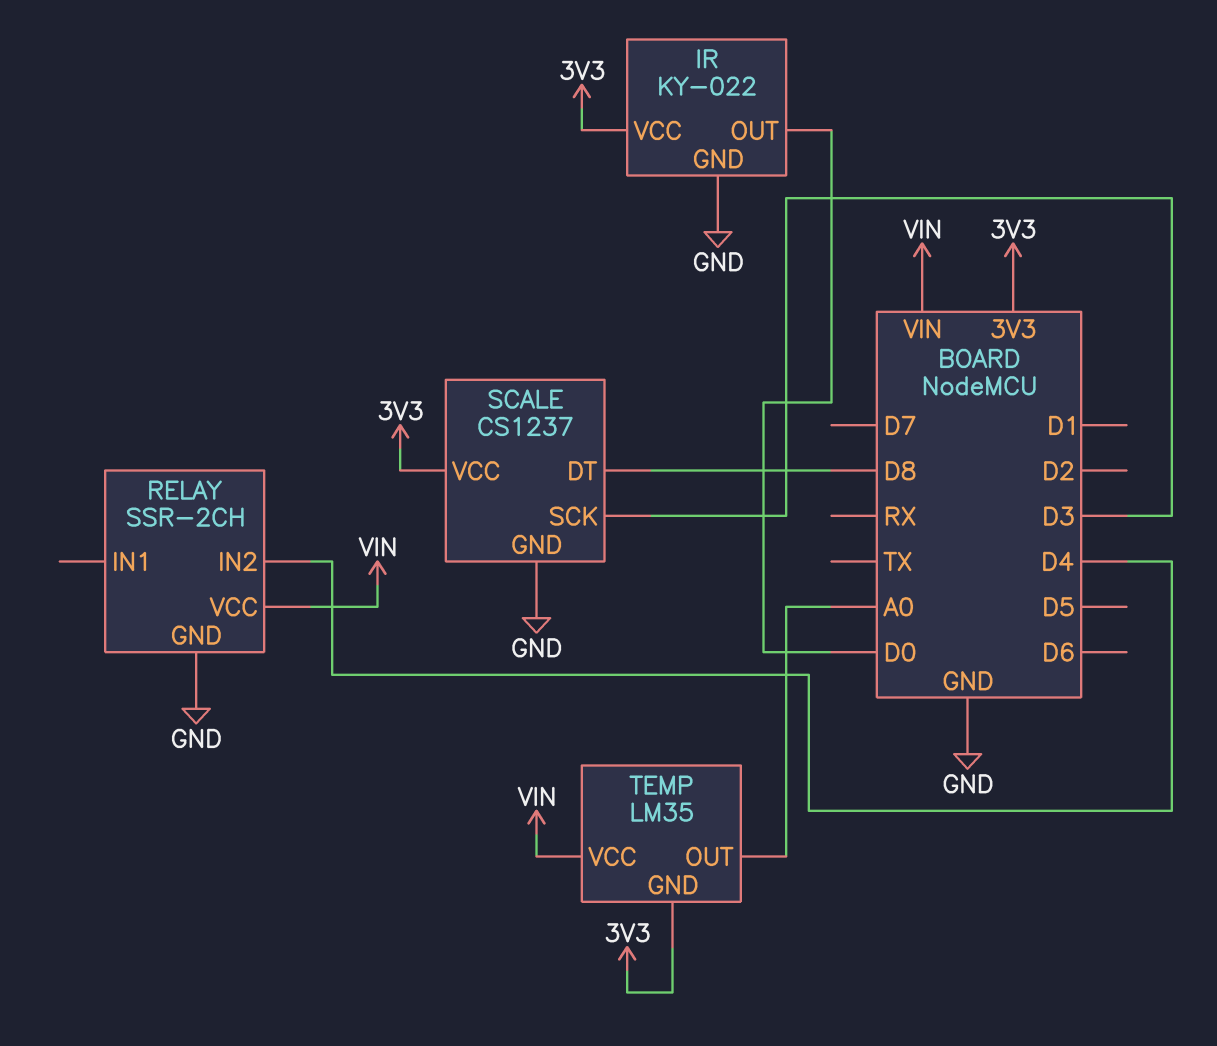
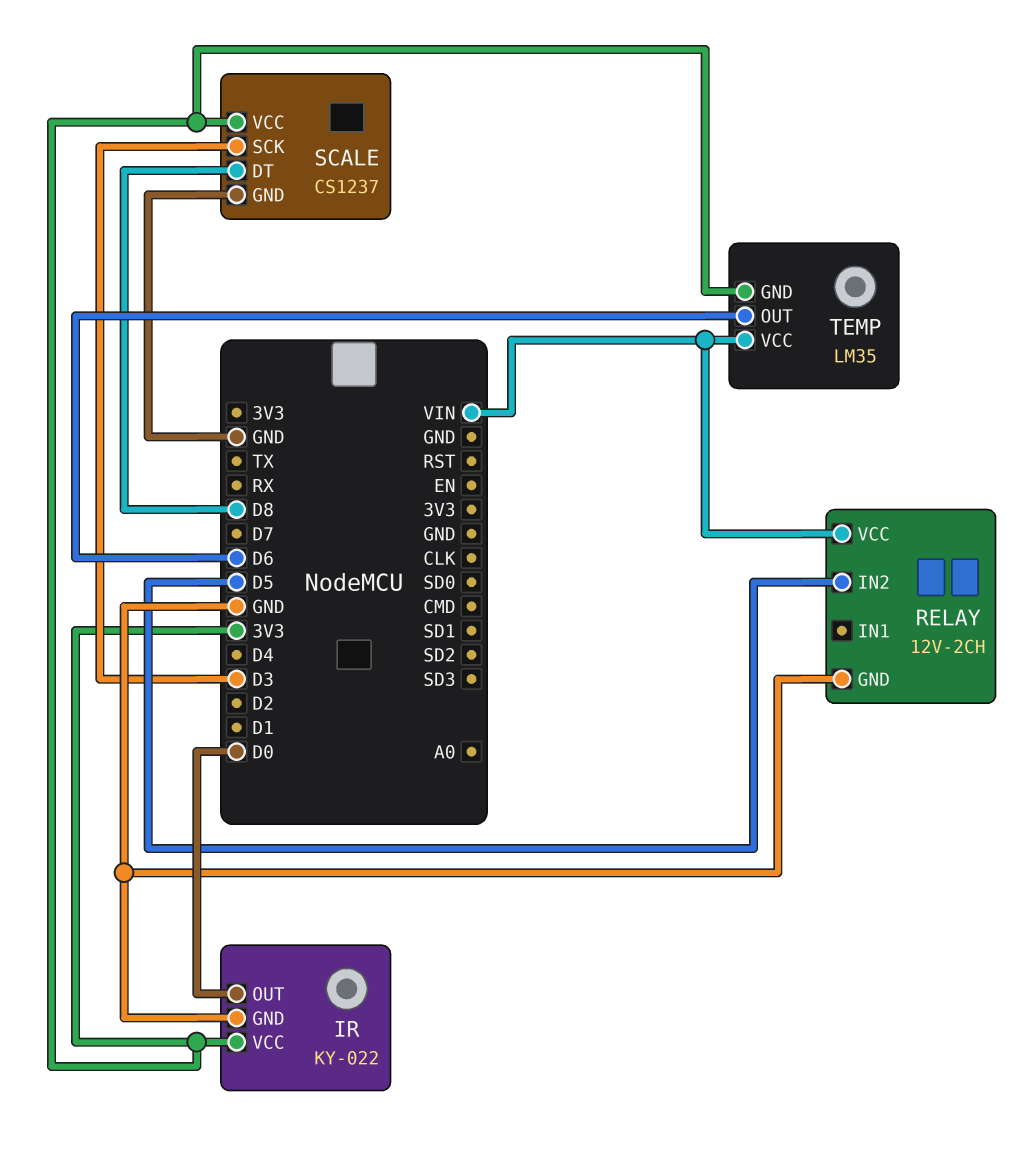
RELAY: SSR-2CH -> 12V-2CH
RELAY pin IN2: D4 -> D5
TEMP pin OUT: A0 -> D6

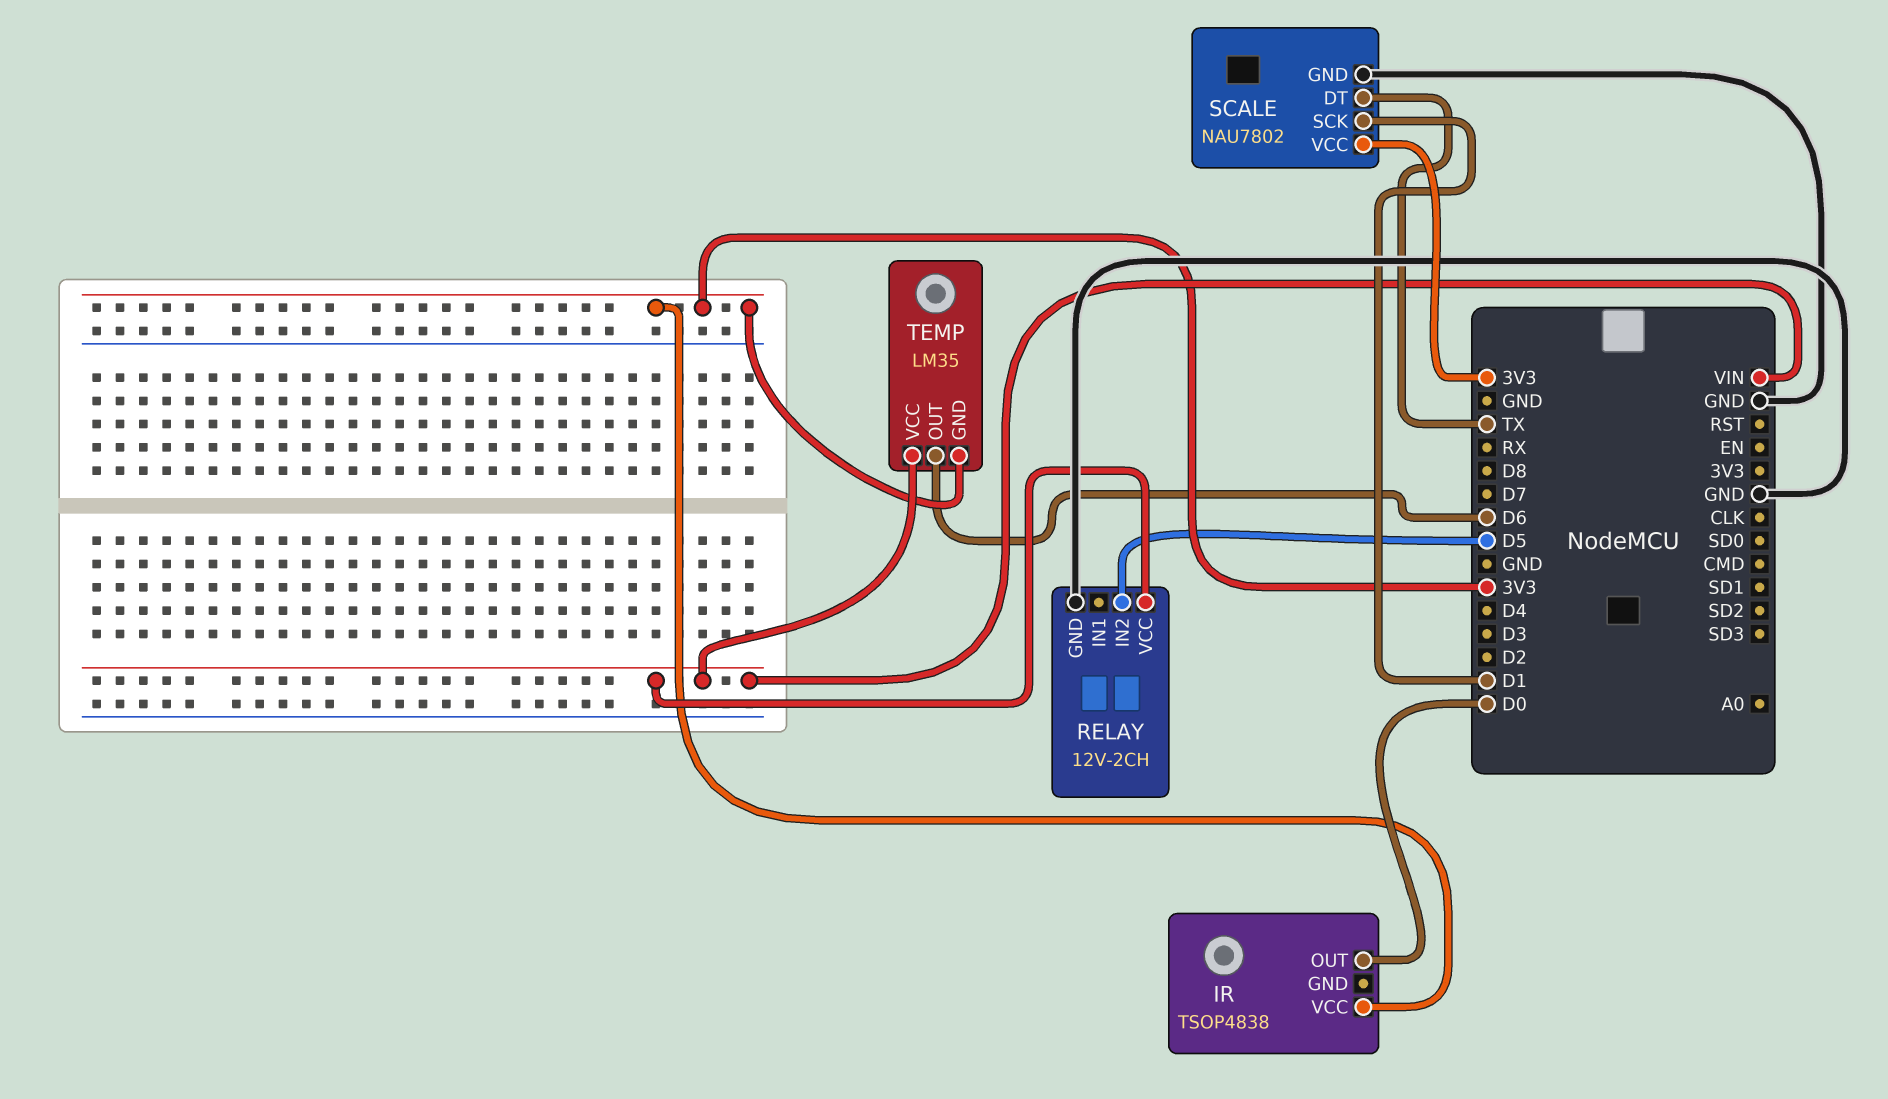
IR: KY-022 -> TSOP4838
IR pin GND: GND -> none
SCALE: CS1237 -> NAU7802
SCALE pin DT: D8 -> TX
SCALE pin SCK: D3 -> D1

